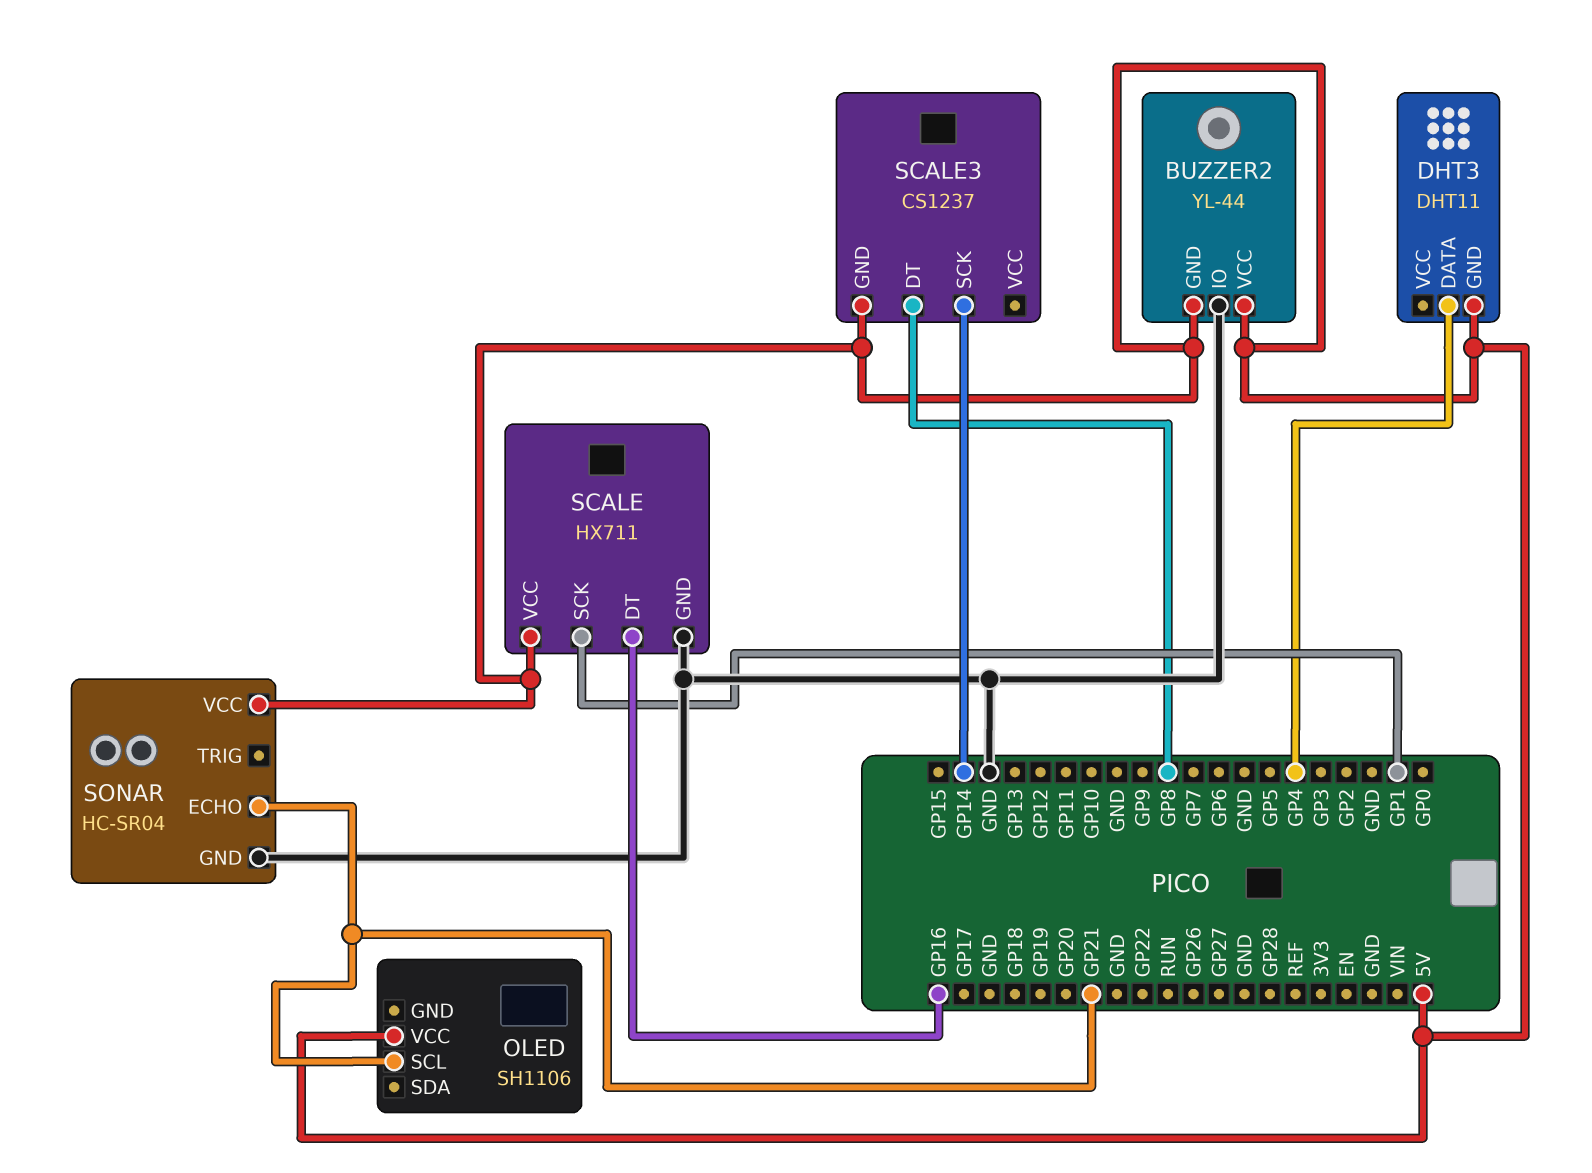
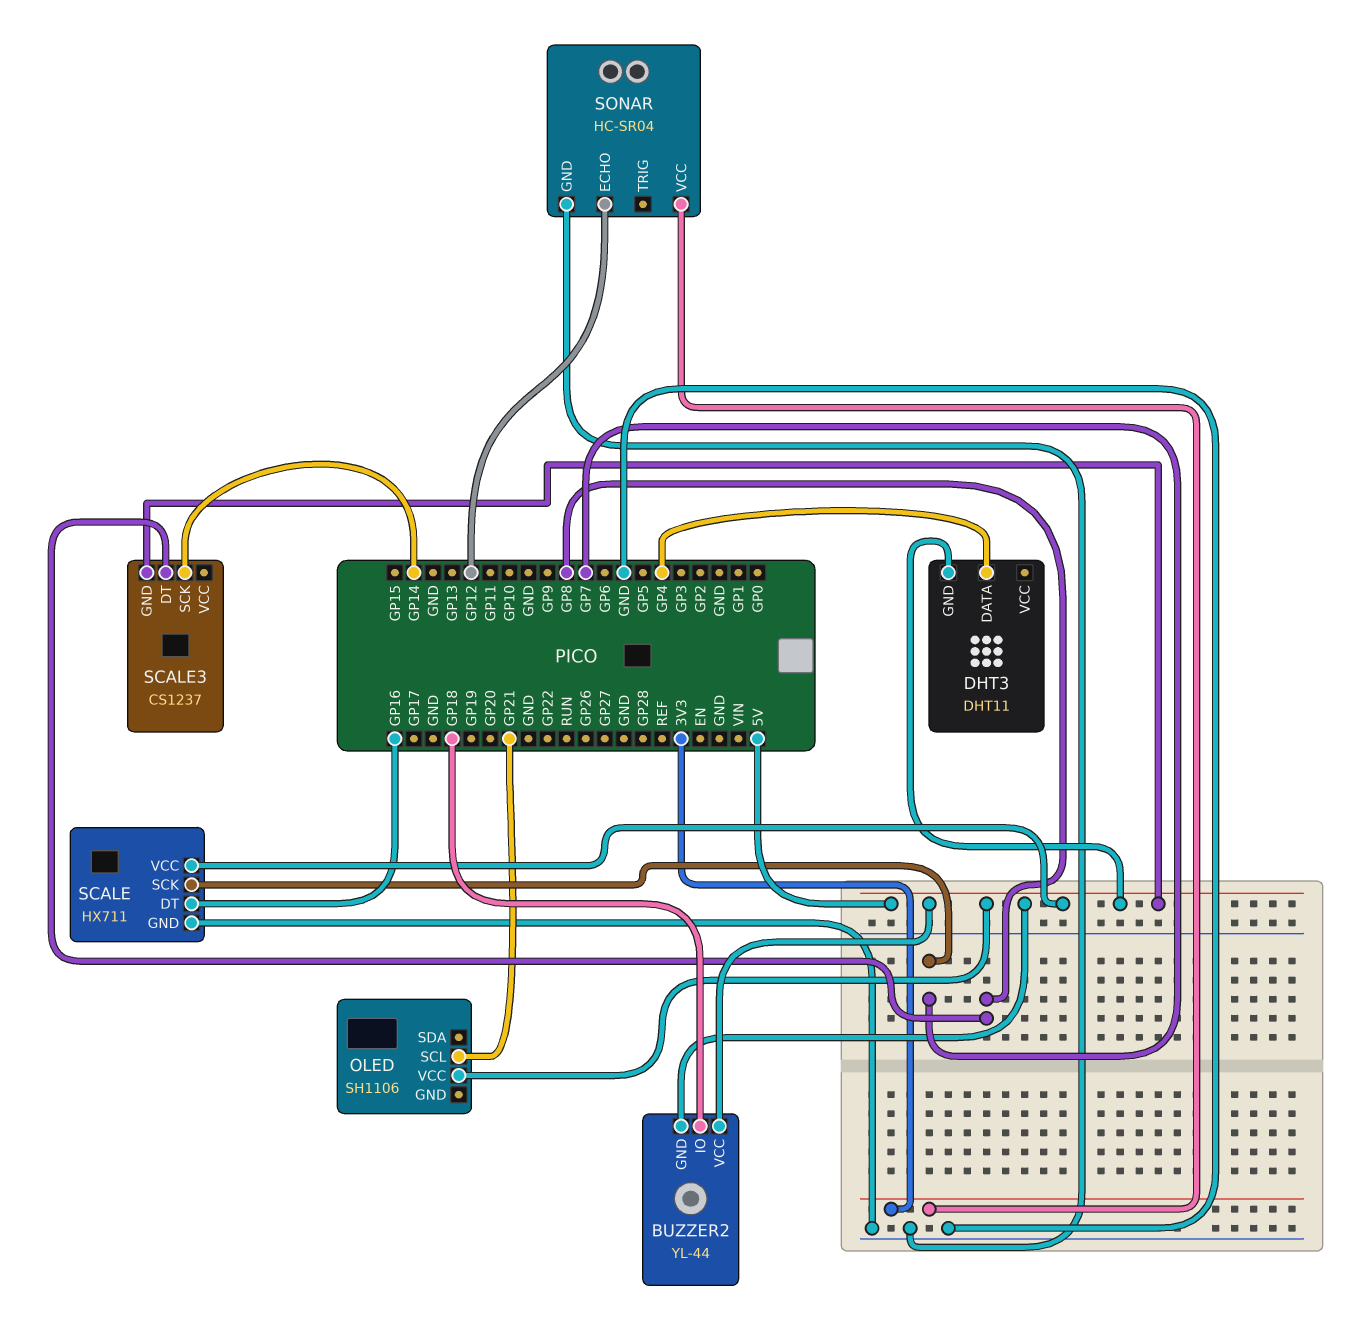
BUZZER2 pin IO: GND -> GP18
SCALE pin SCK: GP1 -> GP7
SONAR pin ECHO: GP21 -> GP12
SONAR pin VCC: 5V -> 3V3

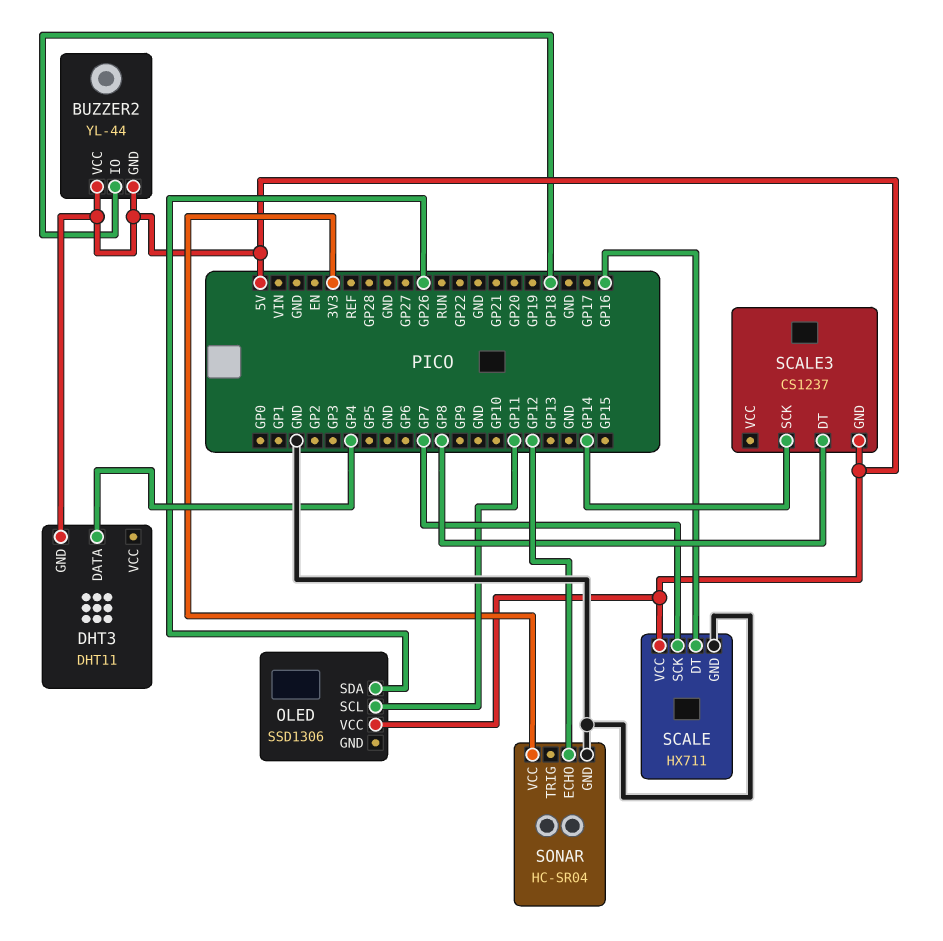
OLED: SH1106 -> SSD1306
OLED pin SCL: GP21 -> GP11
OLED pin SDA: none -> GP26

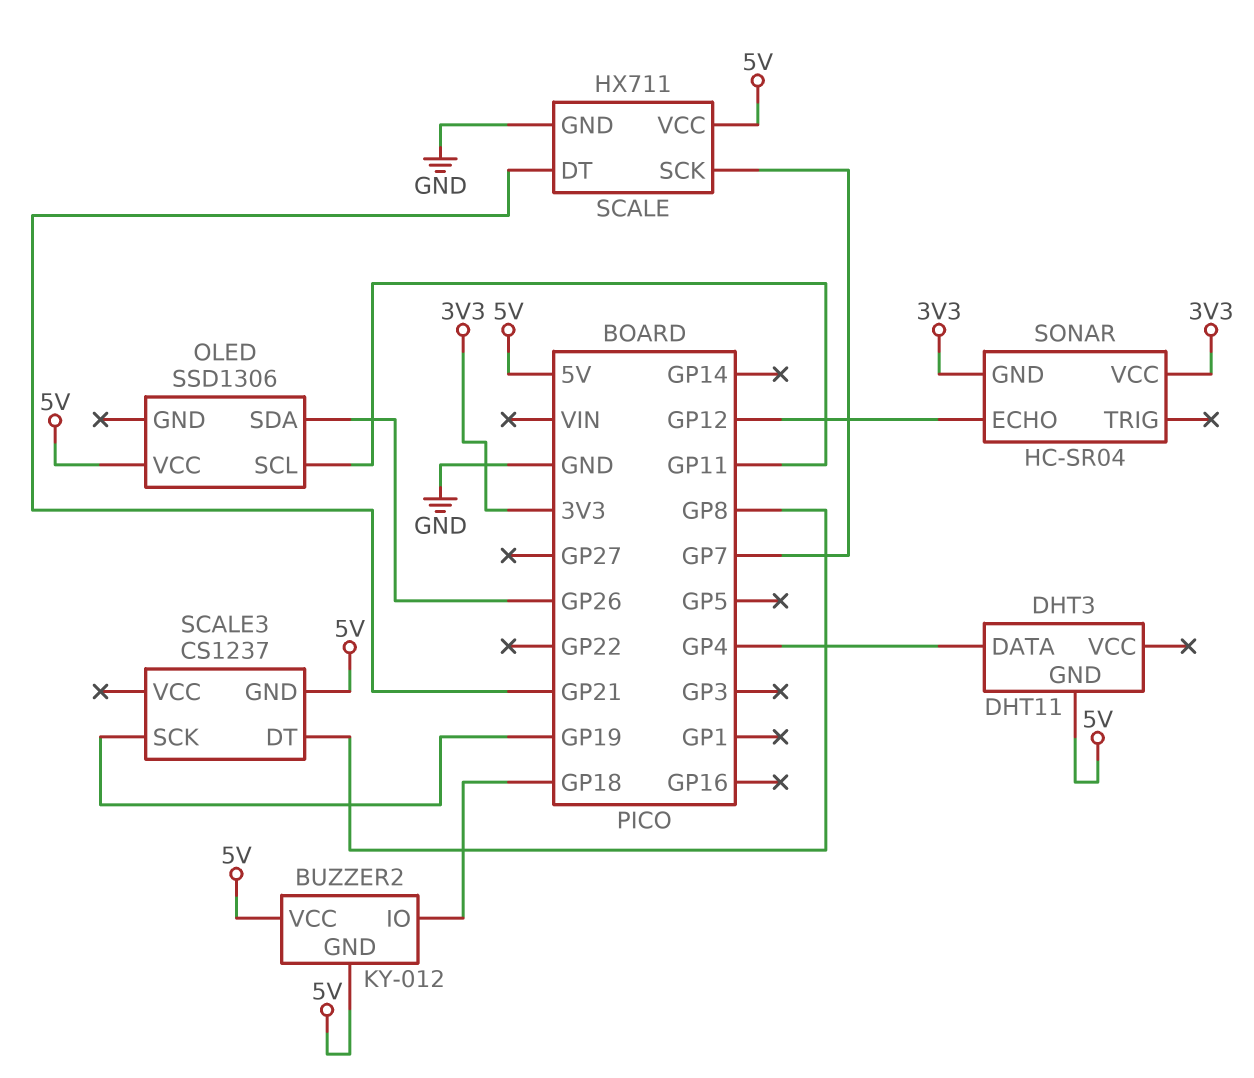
BUZZER2: YL-44 -> KY-012
SCALE pin DT: GP16 -> GP21
SCALE3 pin SCK: GP14 -> GP19
SONAR pin GND: GND -> 3V3

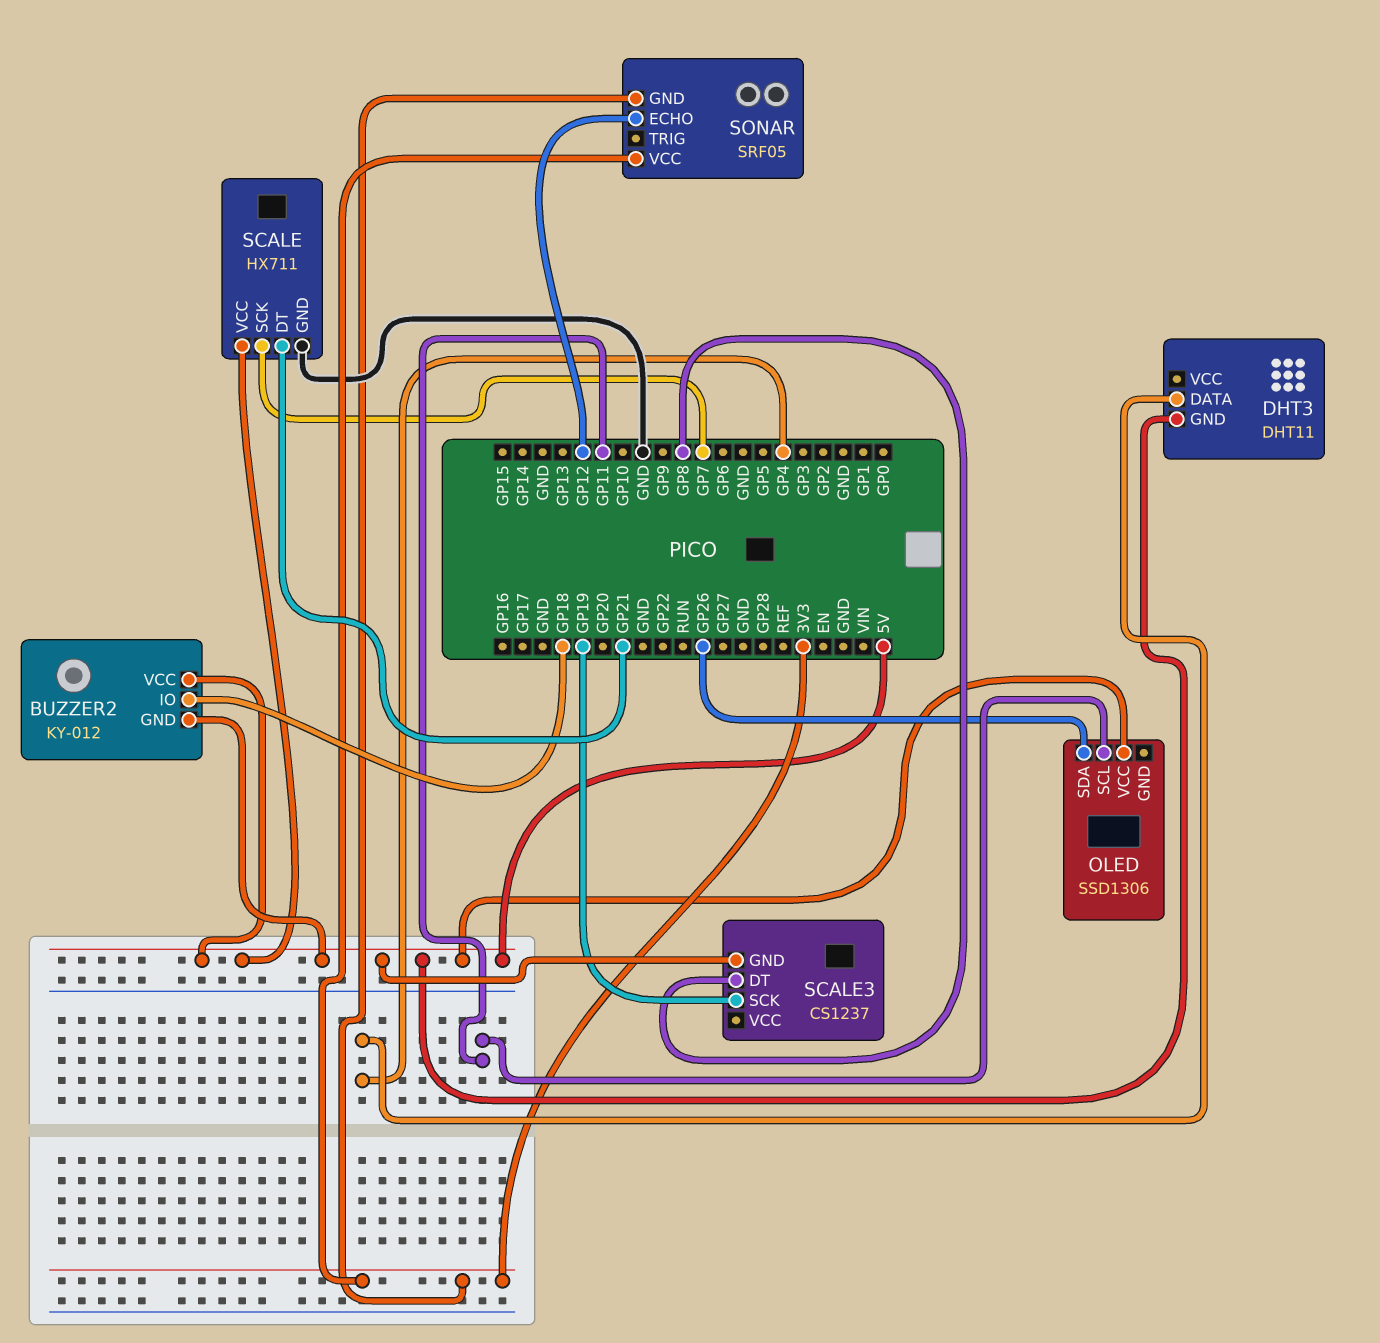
SONAR: HC-SR04 -> SRF05

